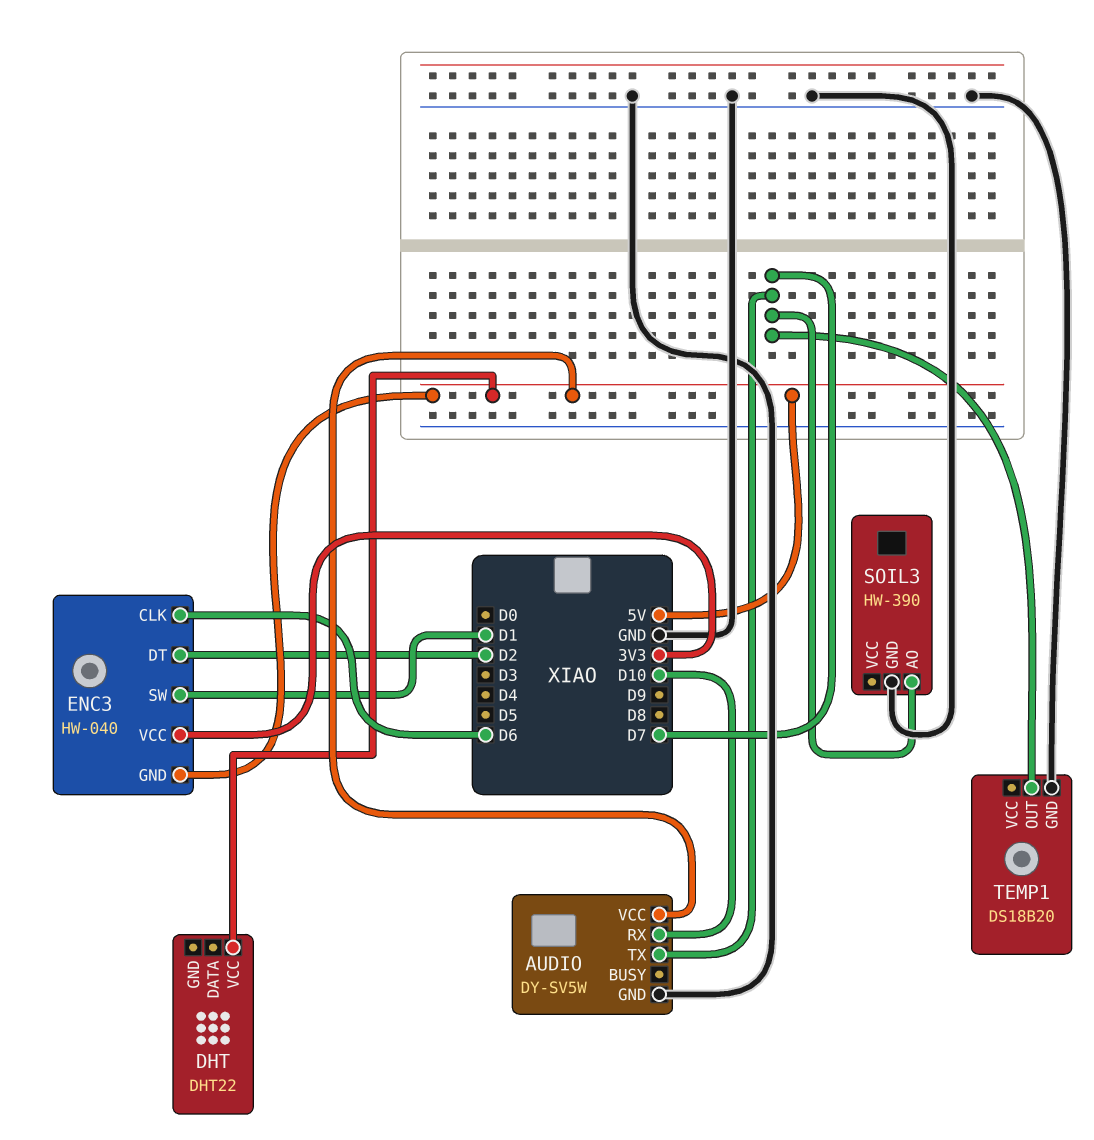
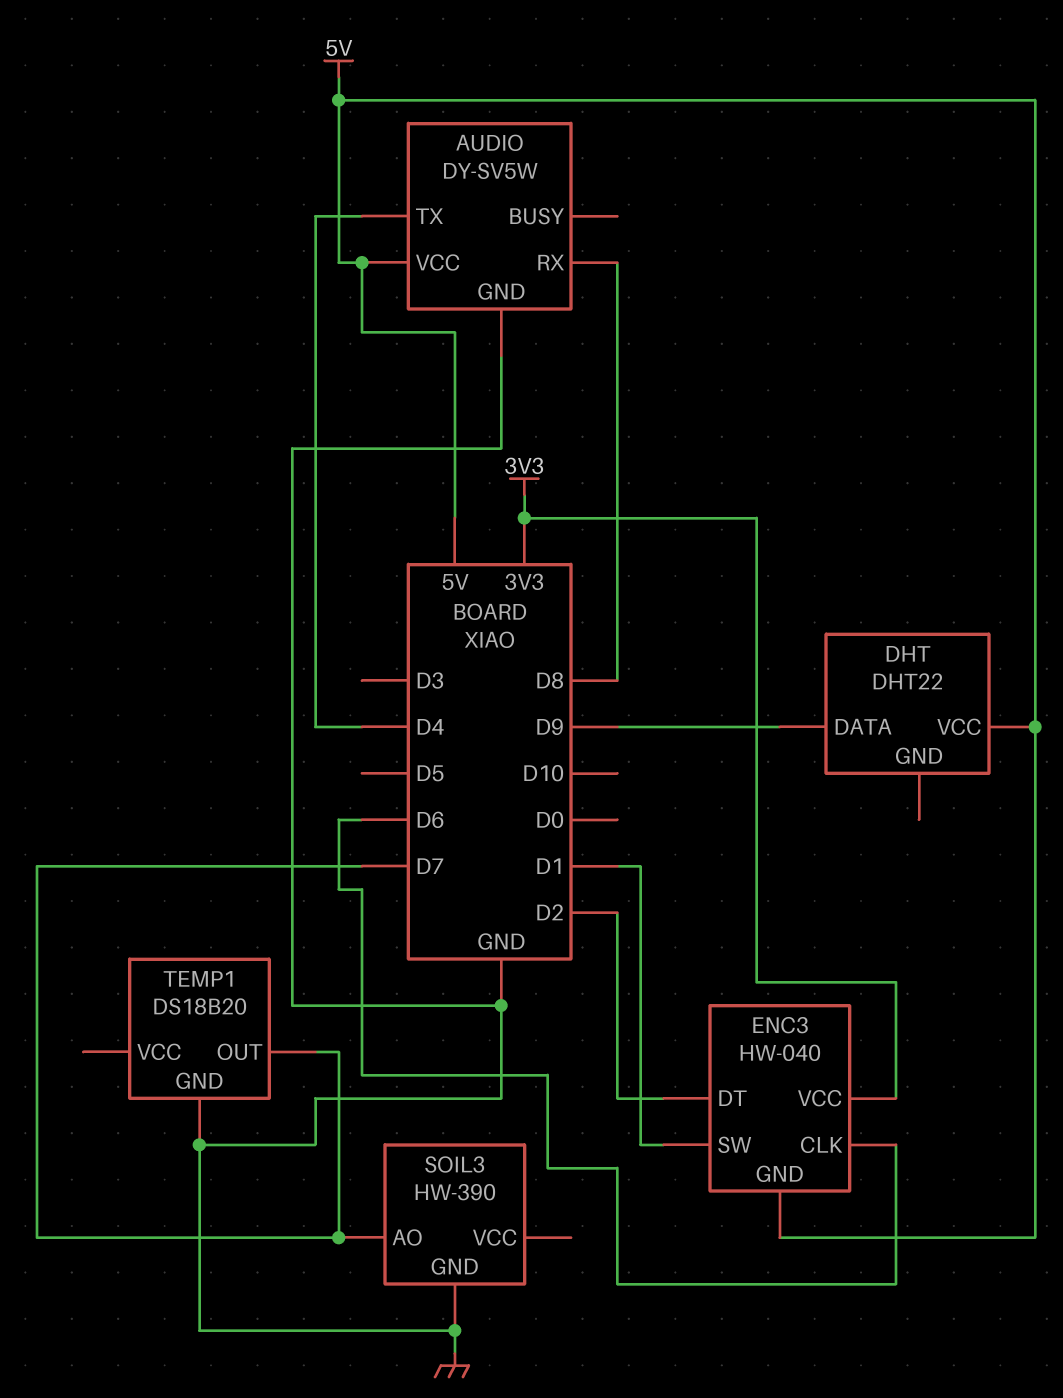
AUDIO pin RX: D10 -> D8
AUDIO pin TX: D7 -> D4
DHT pin DATA: none -> D9

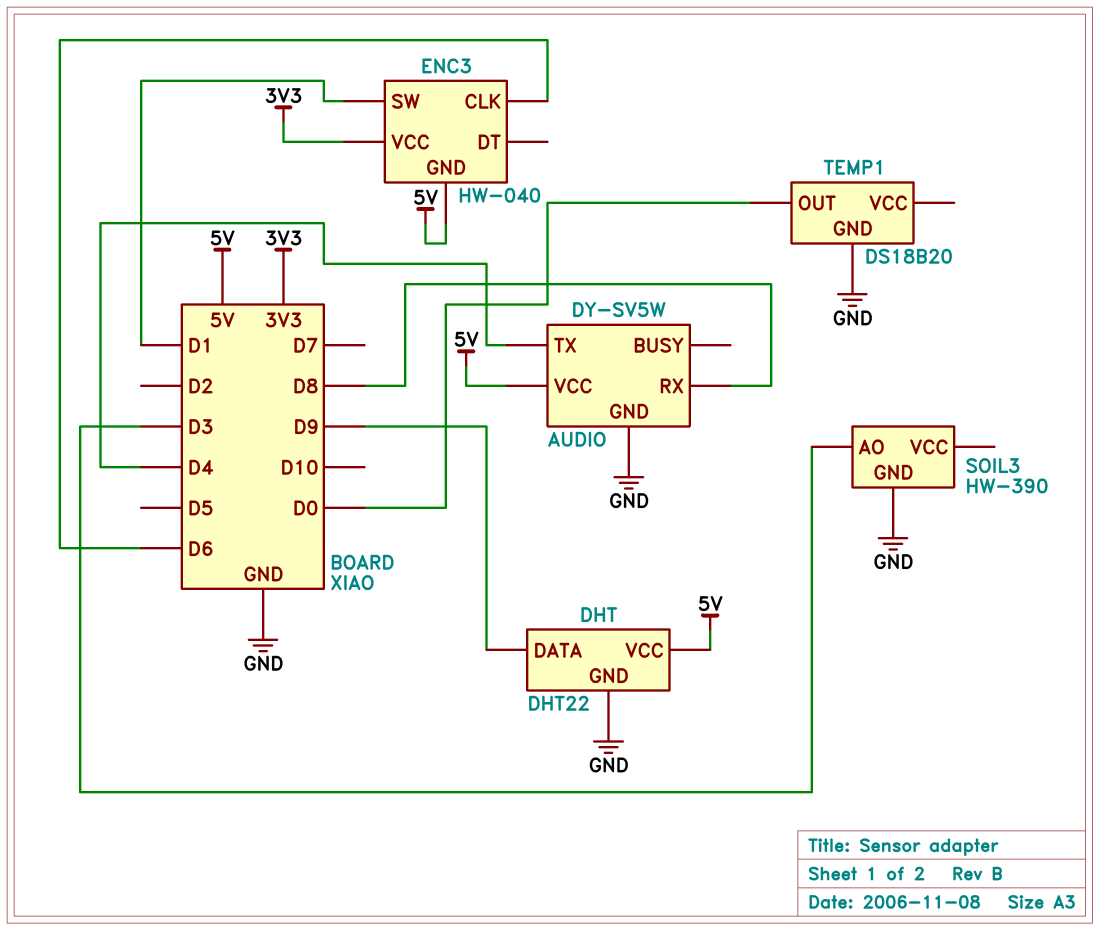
DHT pin GND: none -> GND
ENC3 pin DT: D2 -> none
SOIL3 pin AO: D7 -> D3
TEMP1 pin OUT: D7 -> D0

